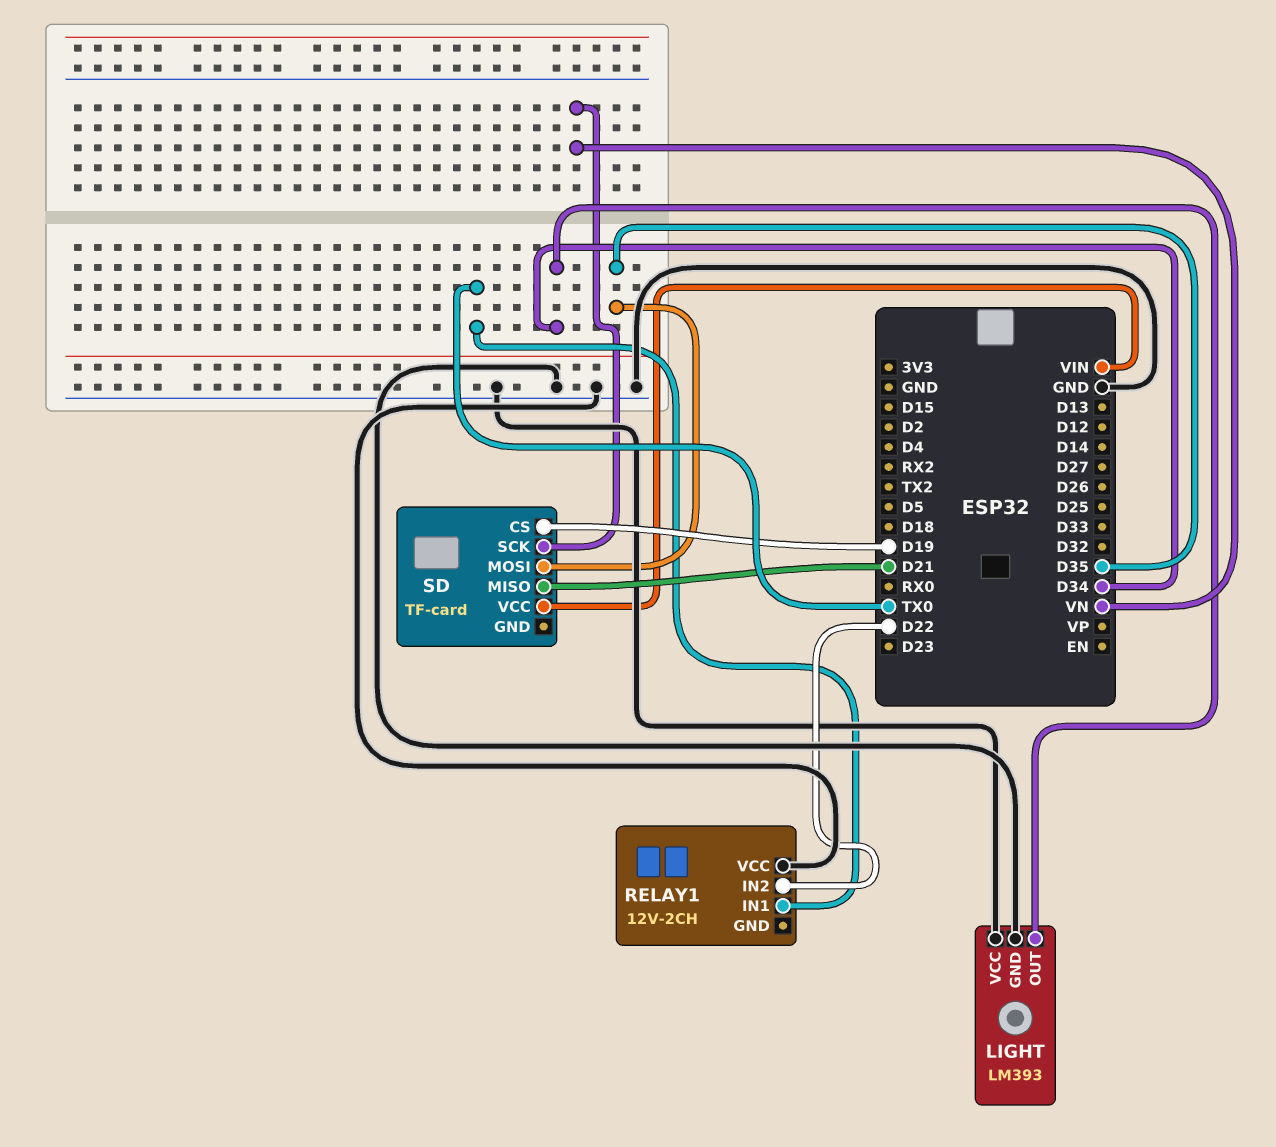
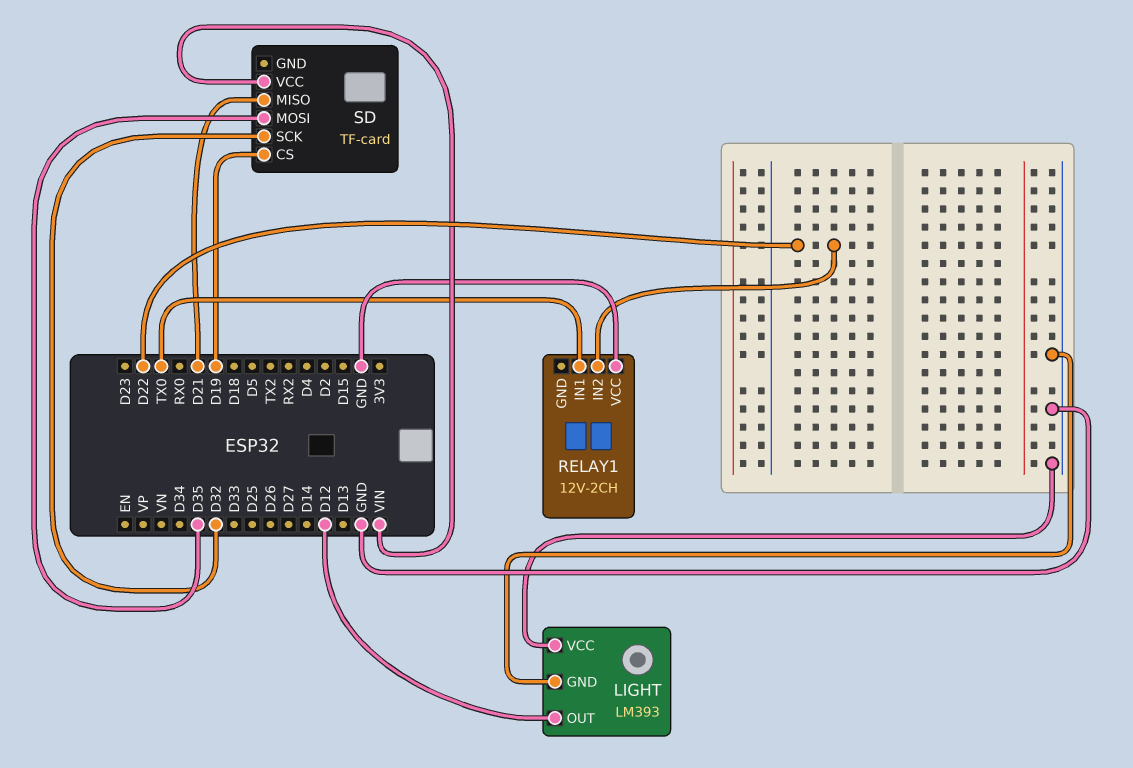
LIGHT pin OUT: D34 -> D12
SD pin SCK: VN -> D32

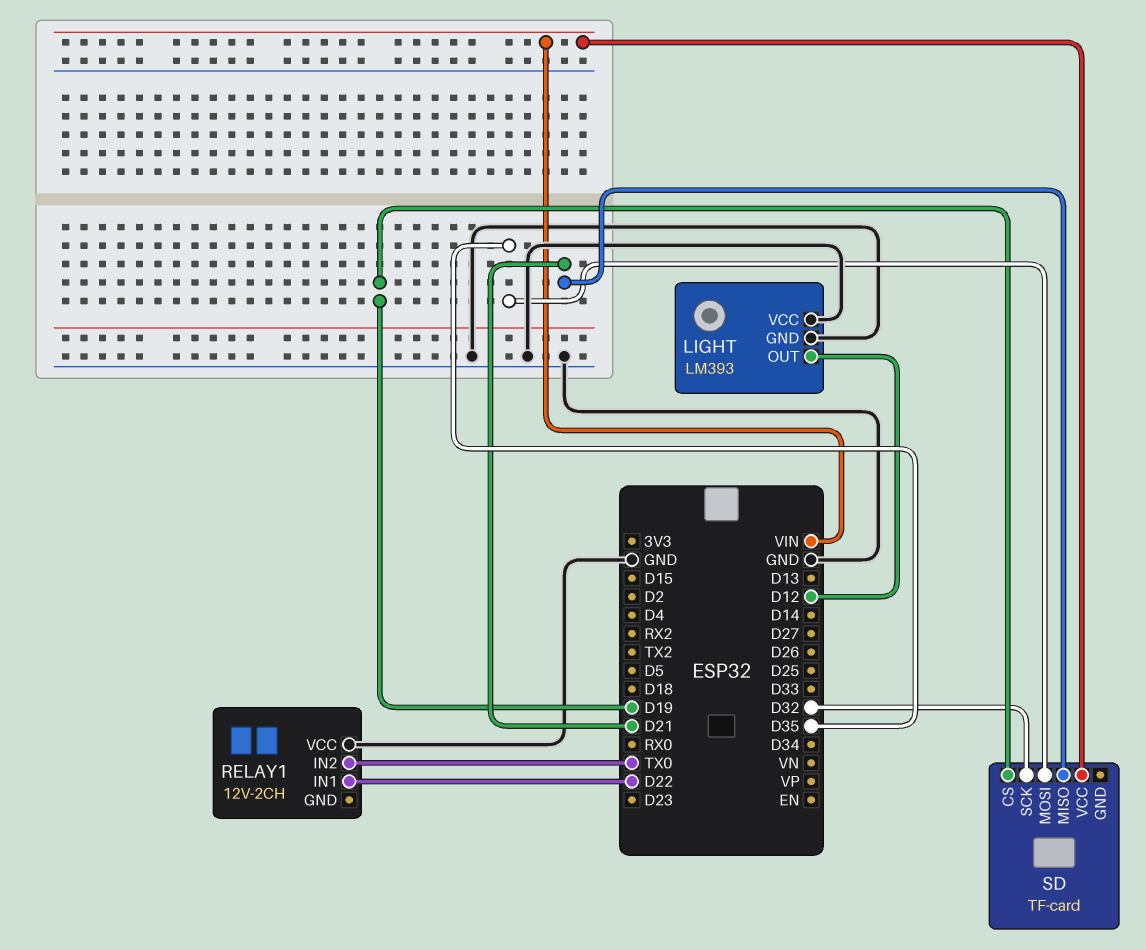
RELAY1 pin IN1: TX0 -> D22
RELAY1 pin IN2: D22 -> TX0

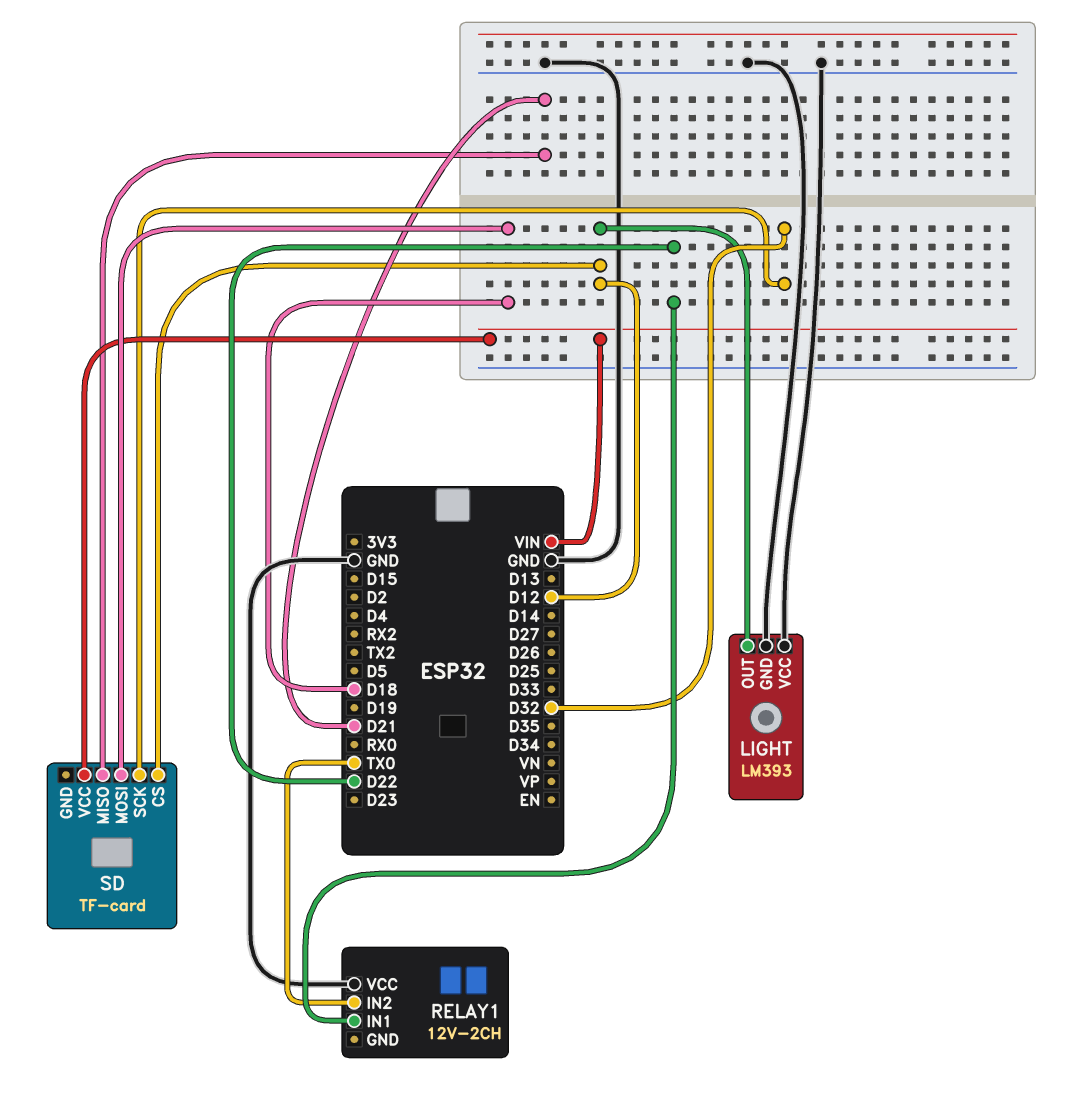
SD pin CS: D19 -> D12
SD pin MOSI: D35 -> D18

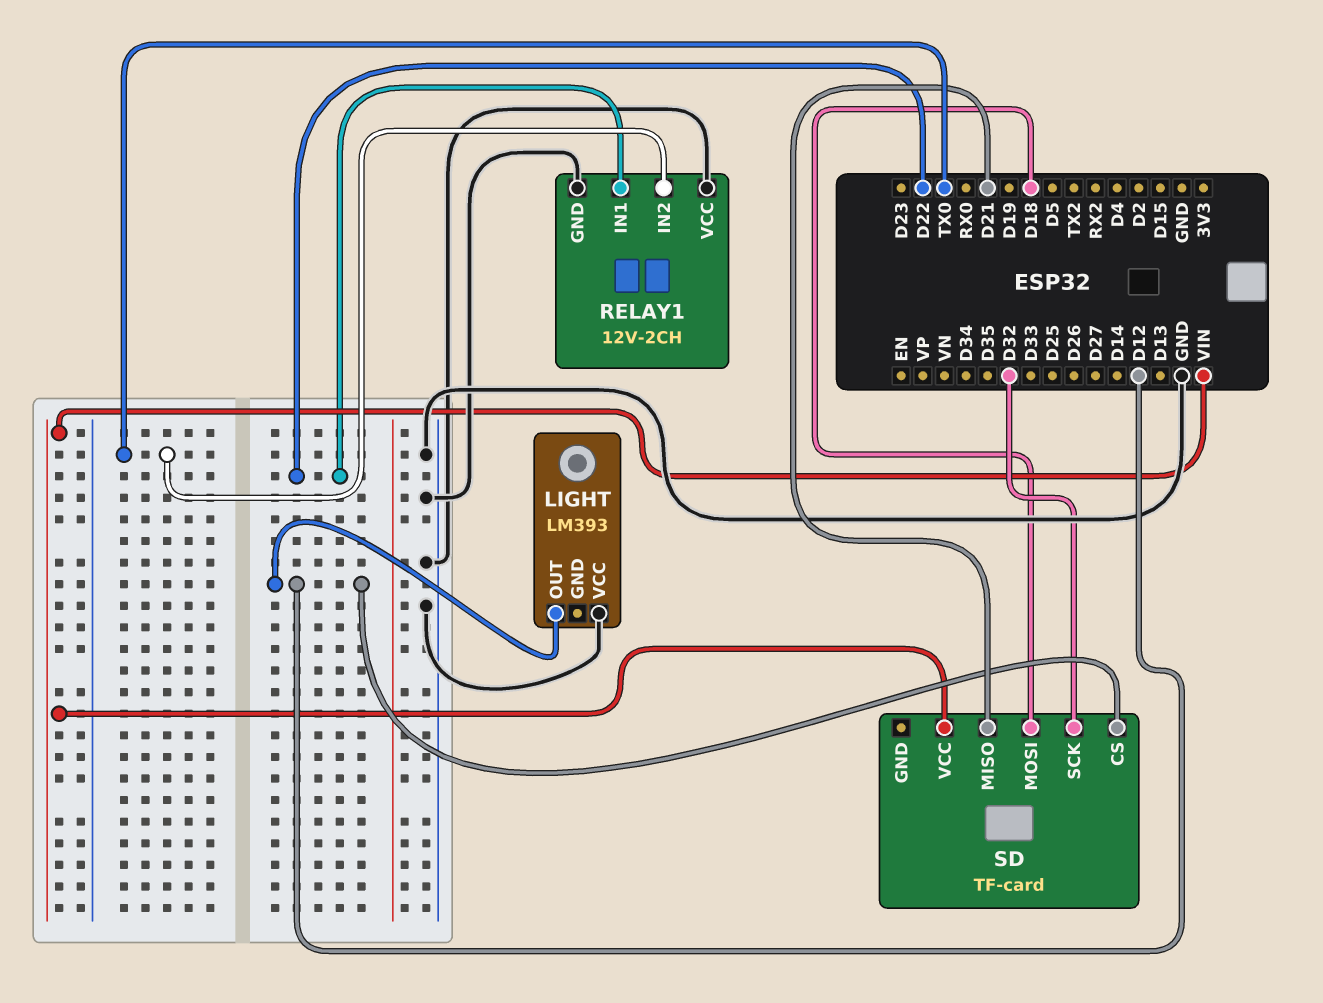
LIGHT pin GND: GND -> none
RELAY1 pin GND: none -> GND

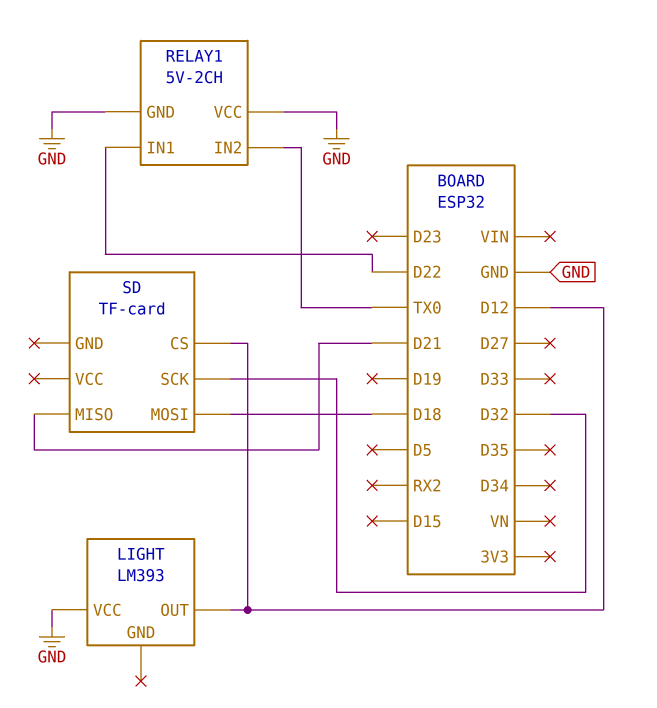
RELAY1: 12V-2CH -> 5V-2CH
SD pin VCC: VIN -> none

